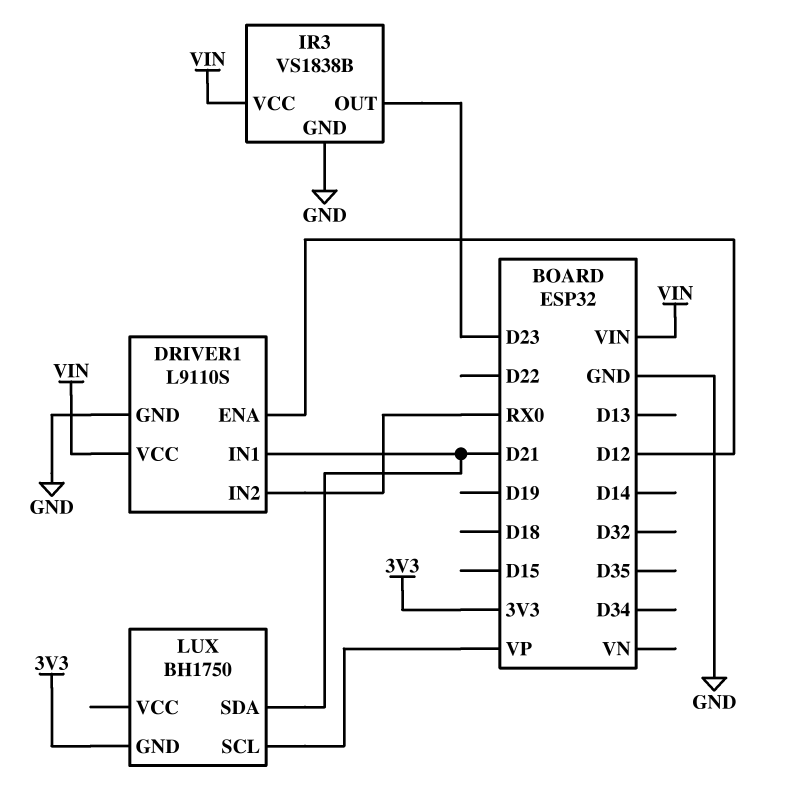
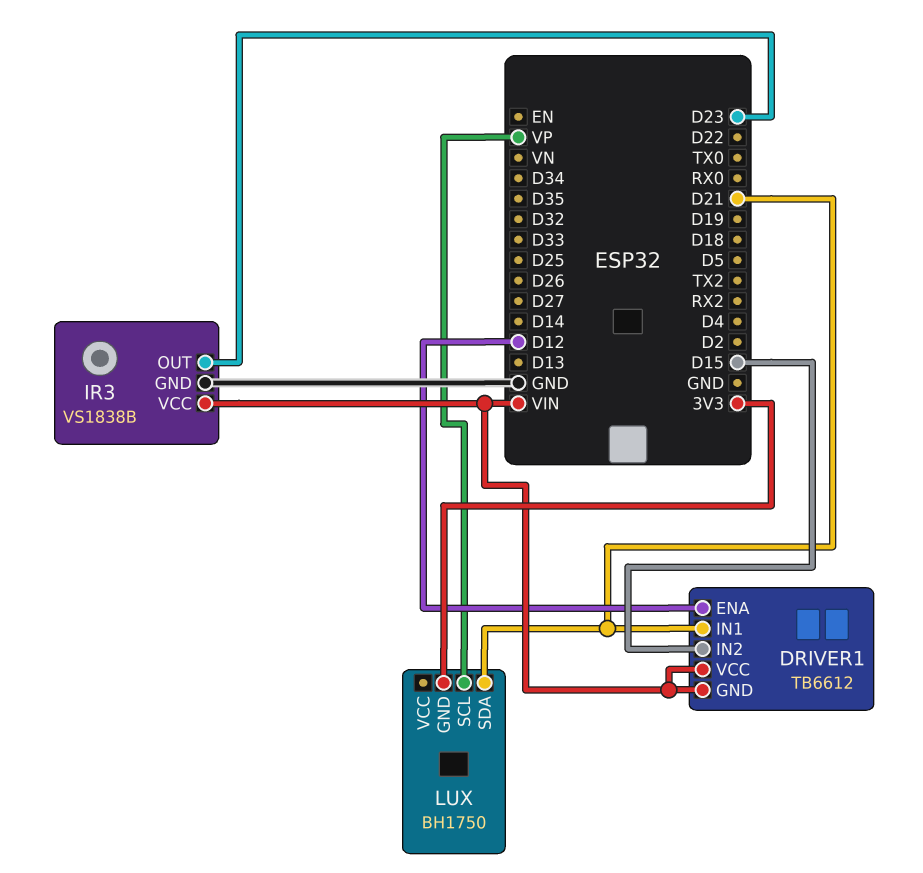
DRIVER1: L9110S -> TB6612
DRIVER1 pin GND: GND -> VIN
DRIVER1 pin IN2: RX0 -> D15

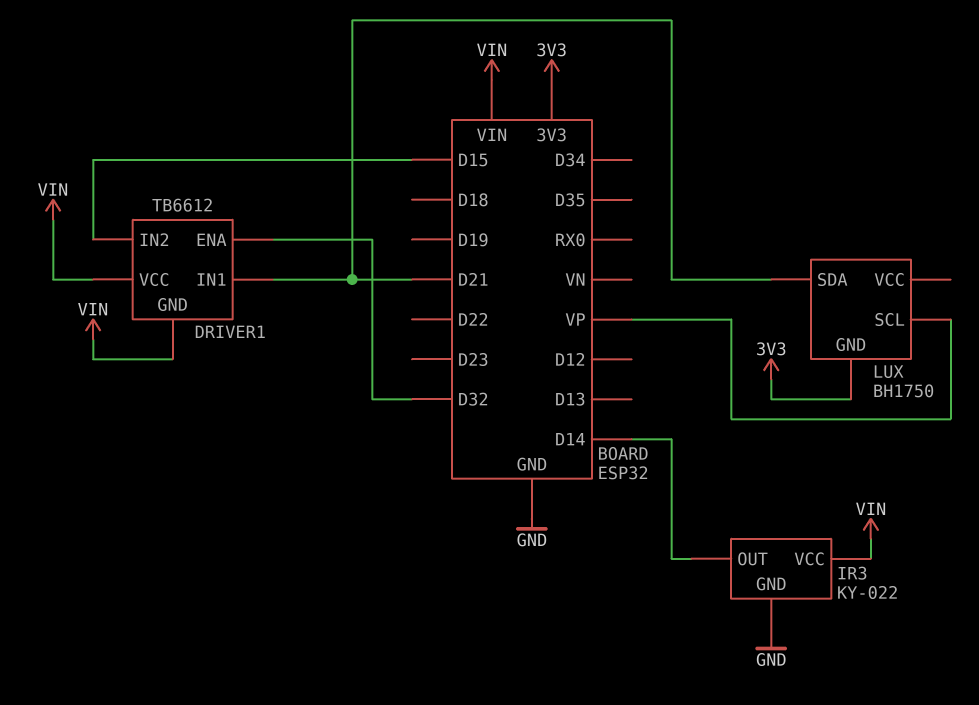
DRIVER1 pin ENA: D12 -> D32
IR3: VS1838B -> KY-022
IR3 pin OUT: D23 -> D14

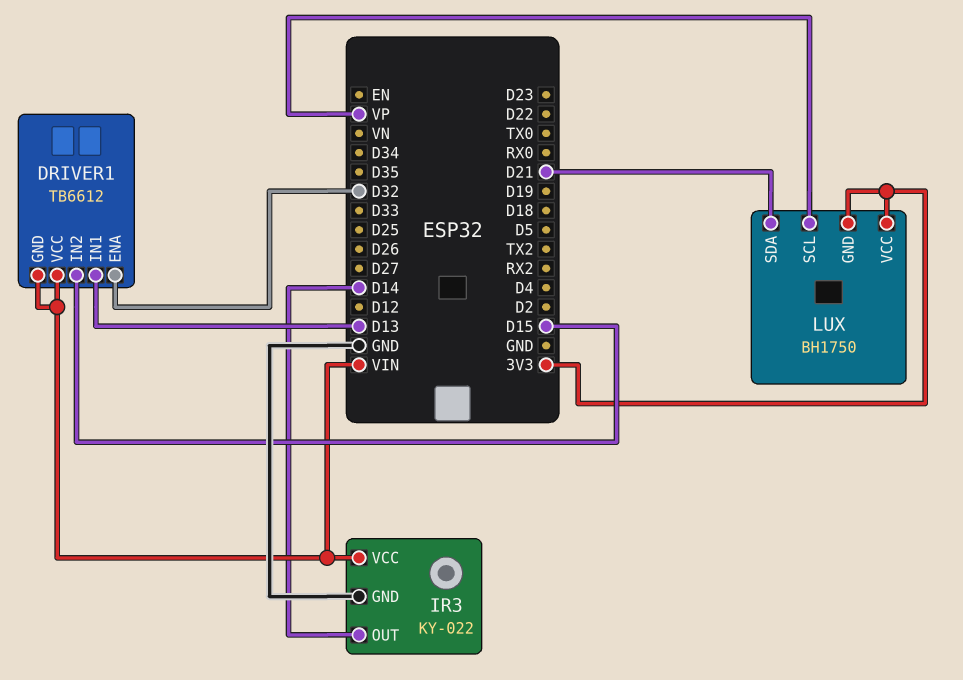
DRIVER1 pin IN1: D21 -> D13
LUX pin VCC: none -> 3V3

